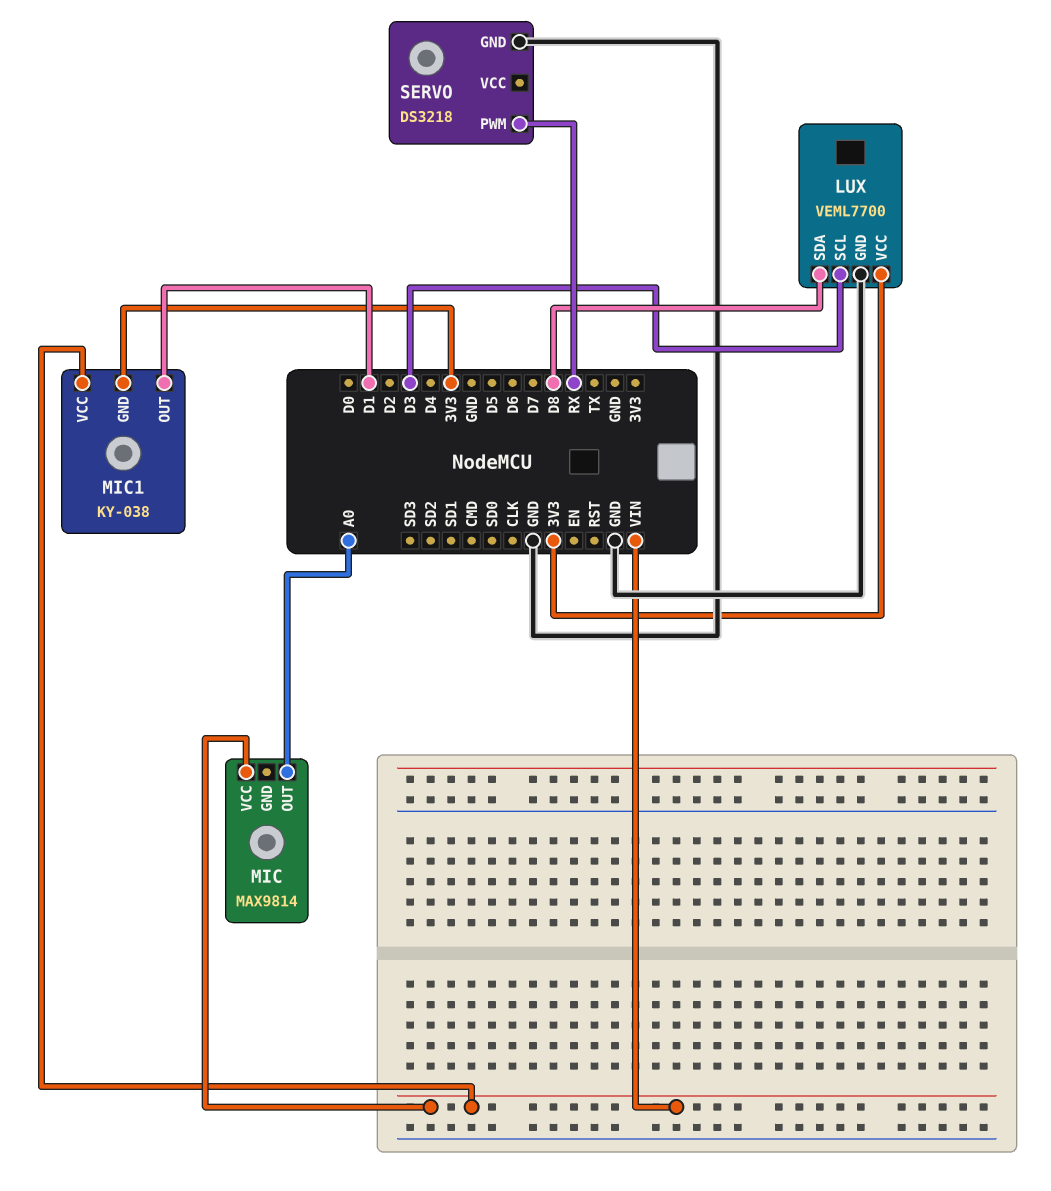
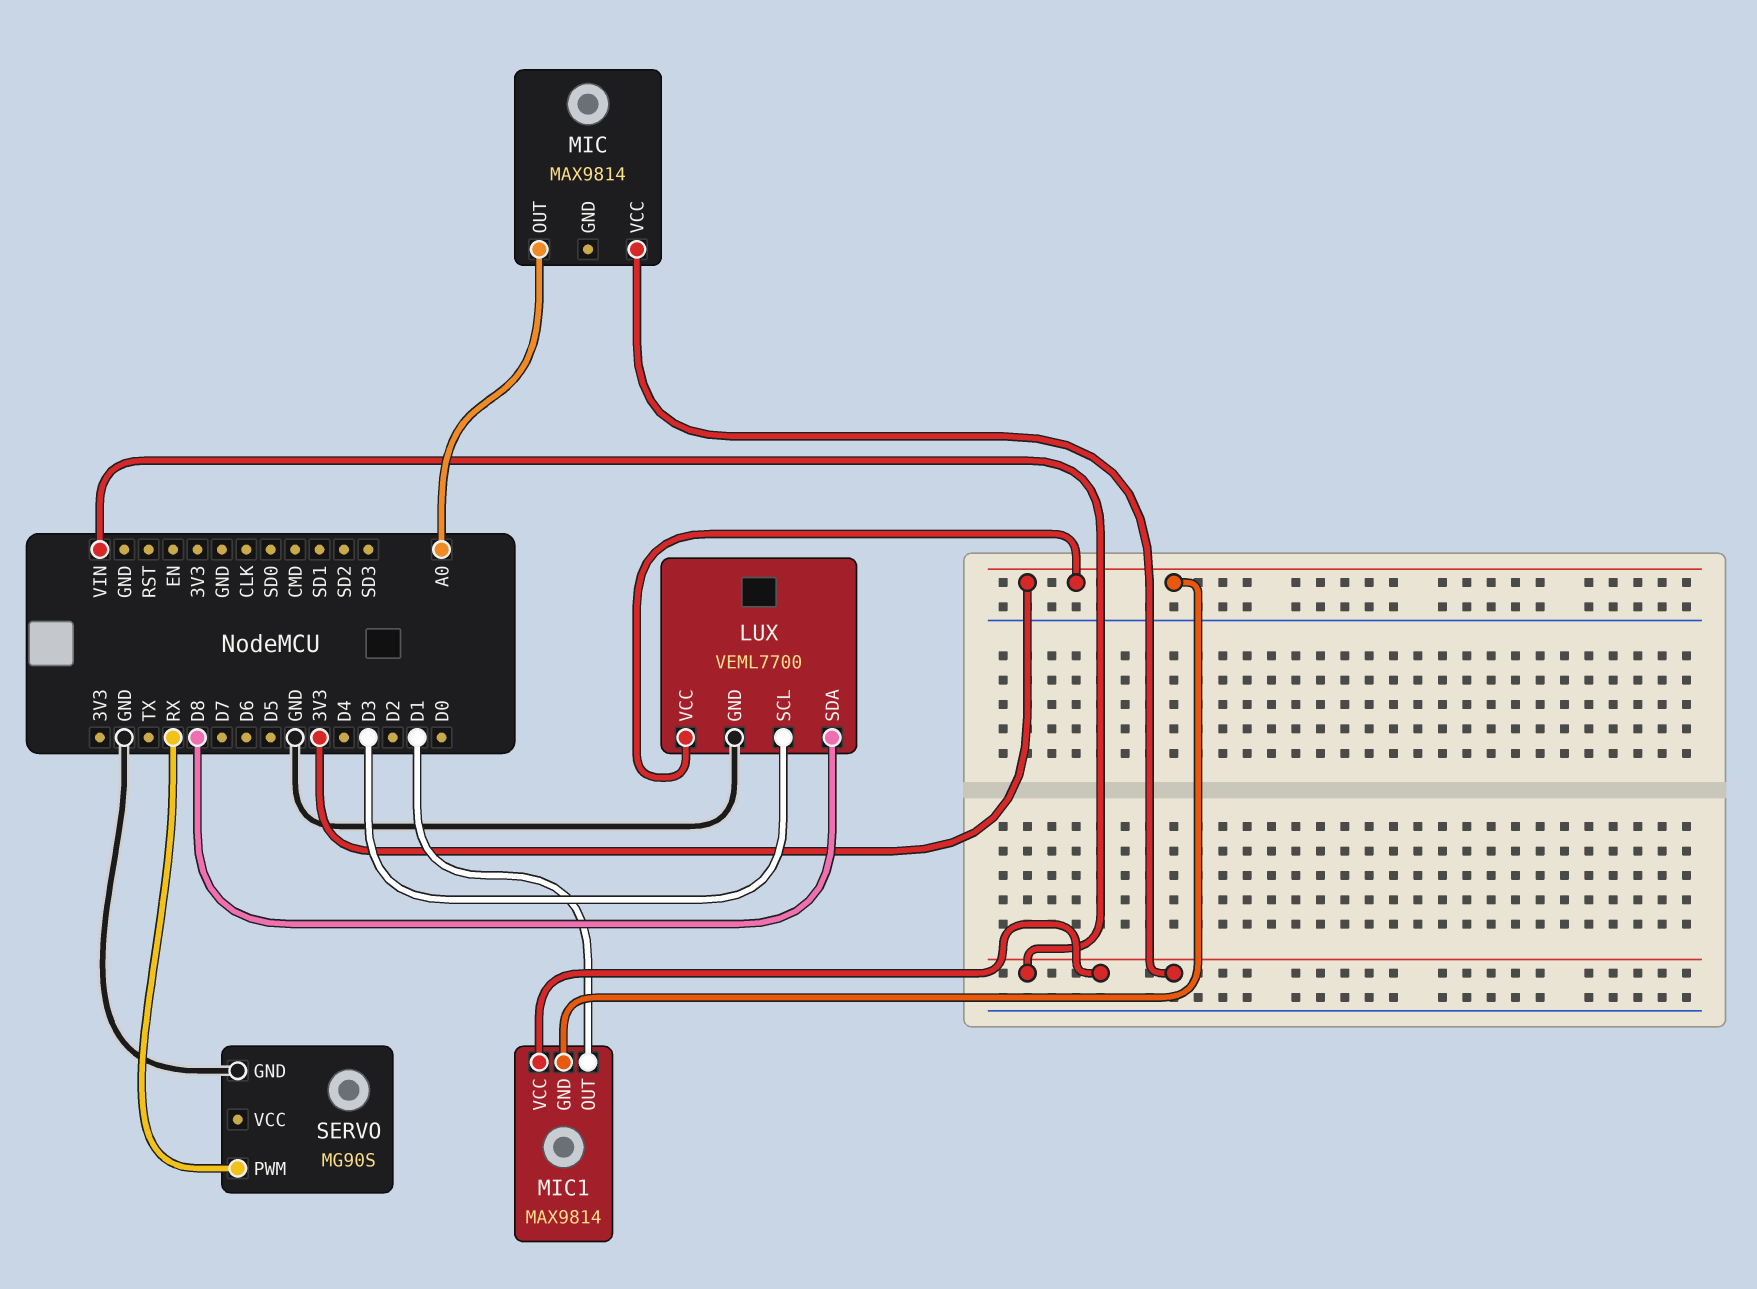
MIC1: KY-038 -> MAX9814
SERVO: DS3218 -> MG90S

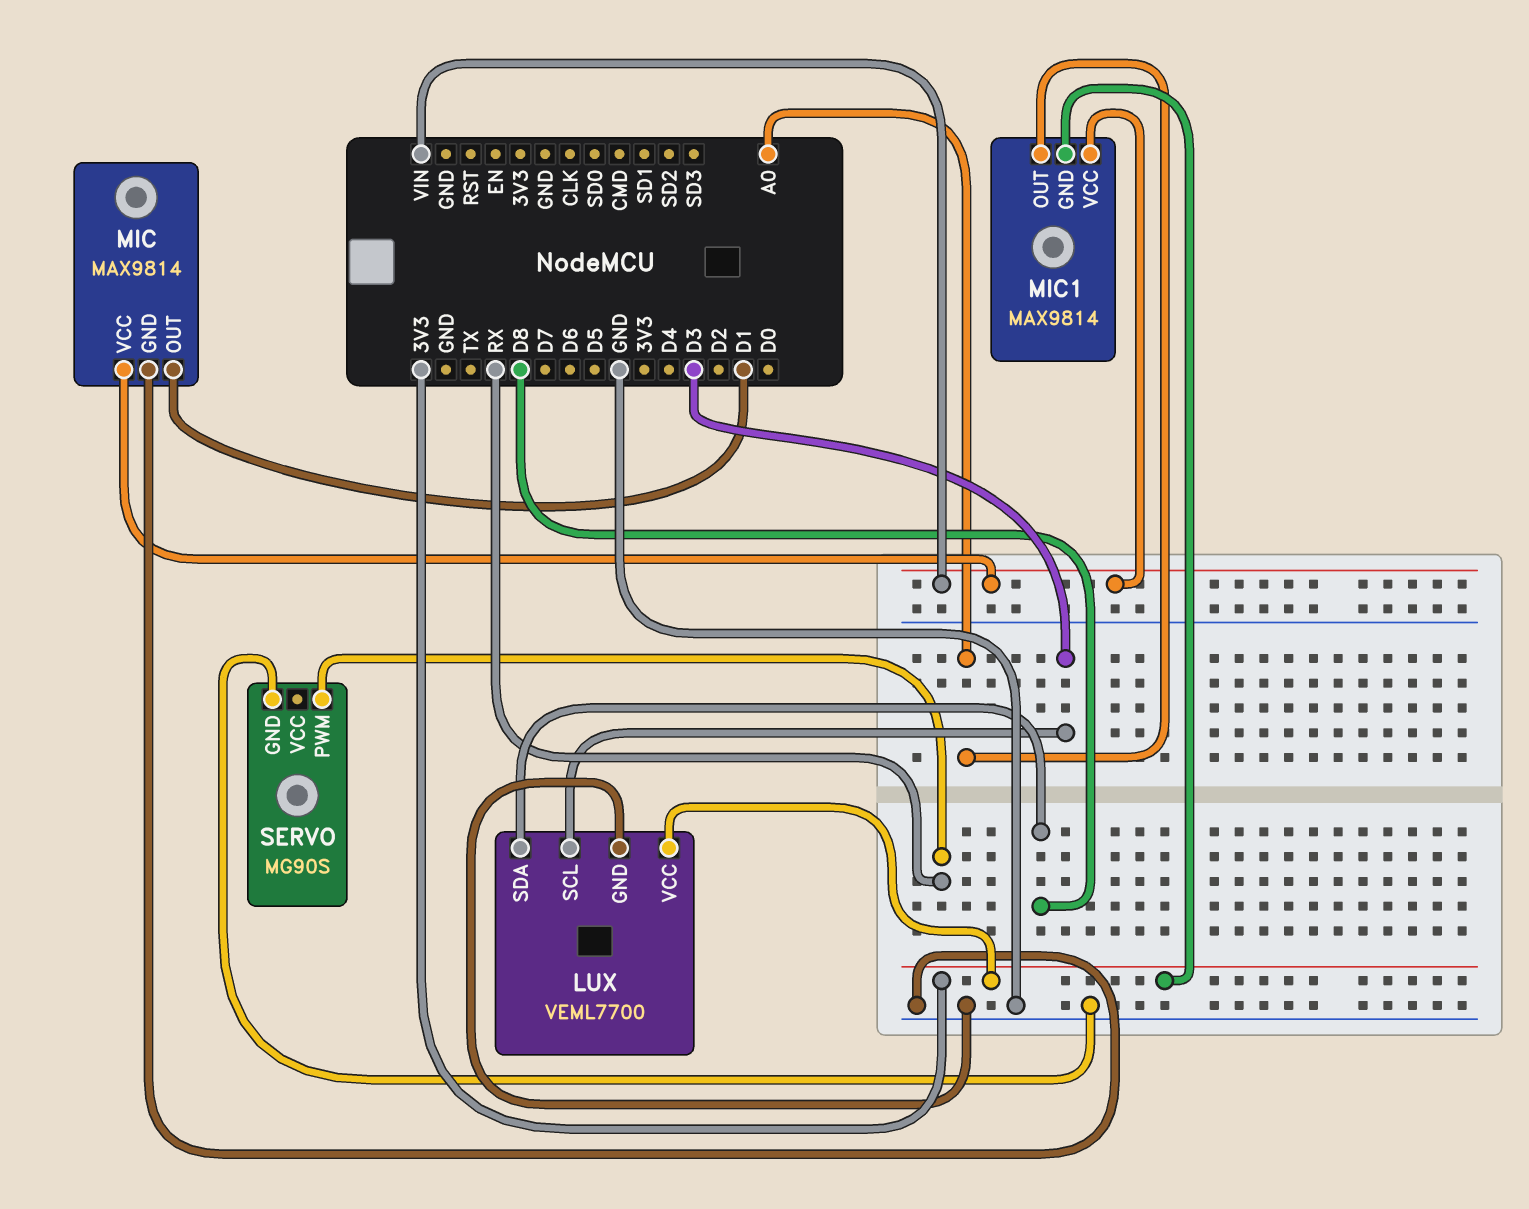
MIC pin GND: none -> GND
MIC pin OUT: A0 -> D1
MIC1 pin OUT: D1 -> A0

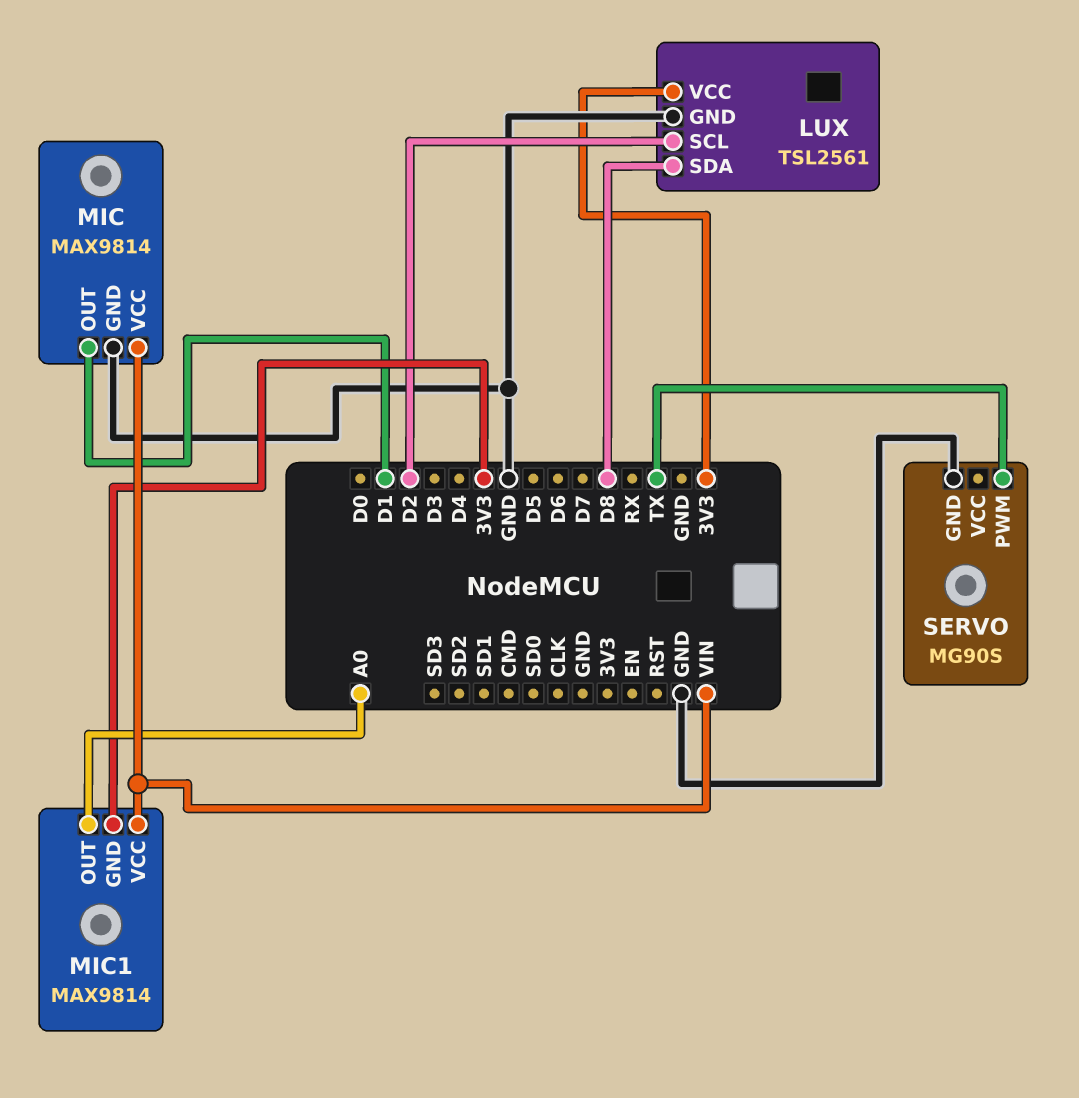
LUX: VEML7700 -> TSL2561
LUX pin SCL: D3 -> D2
SERVO pin PWM: RX -> TX

